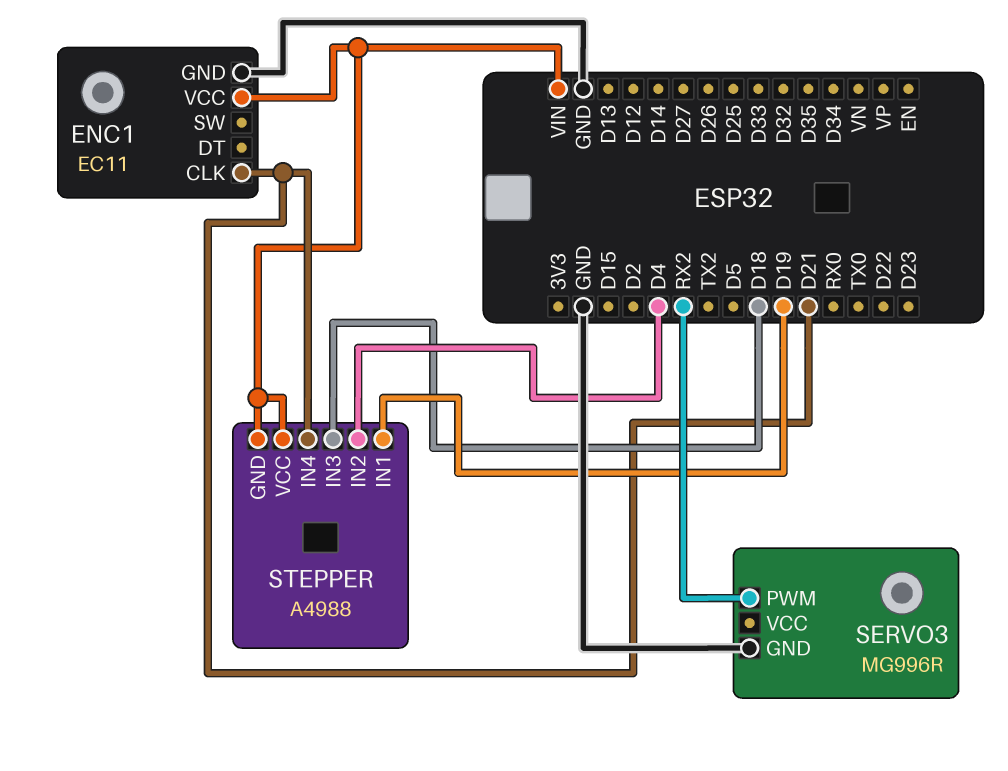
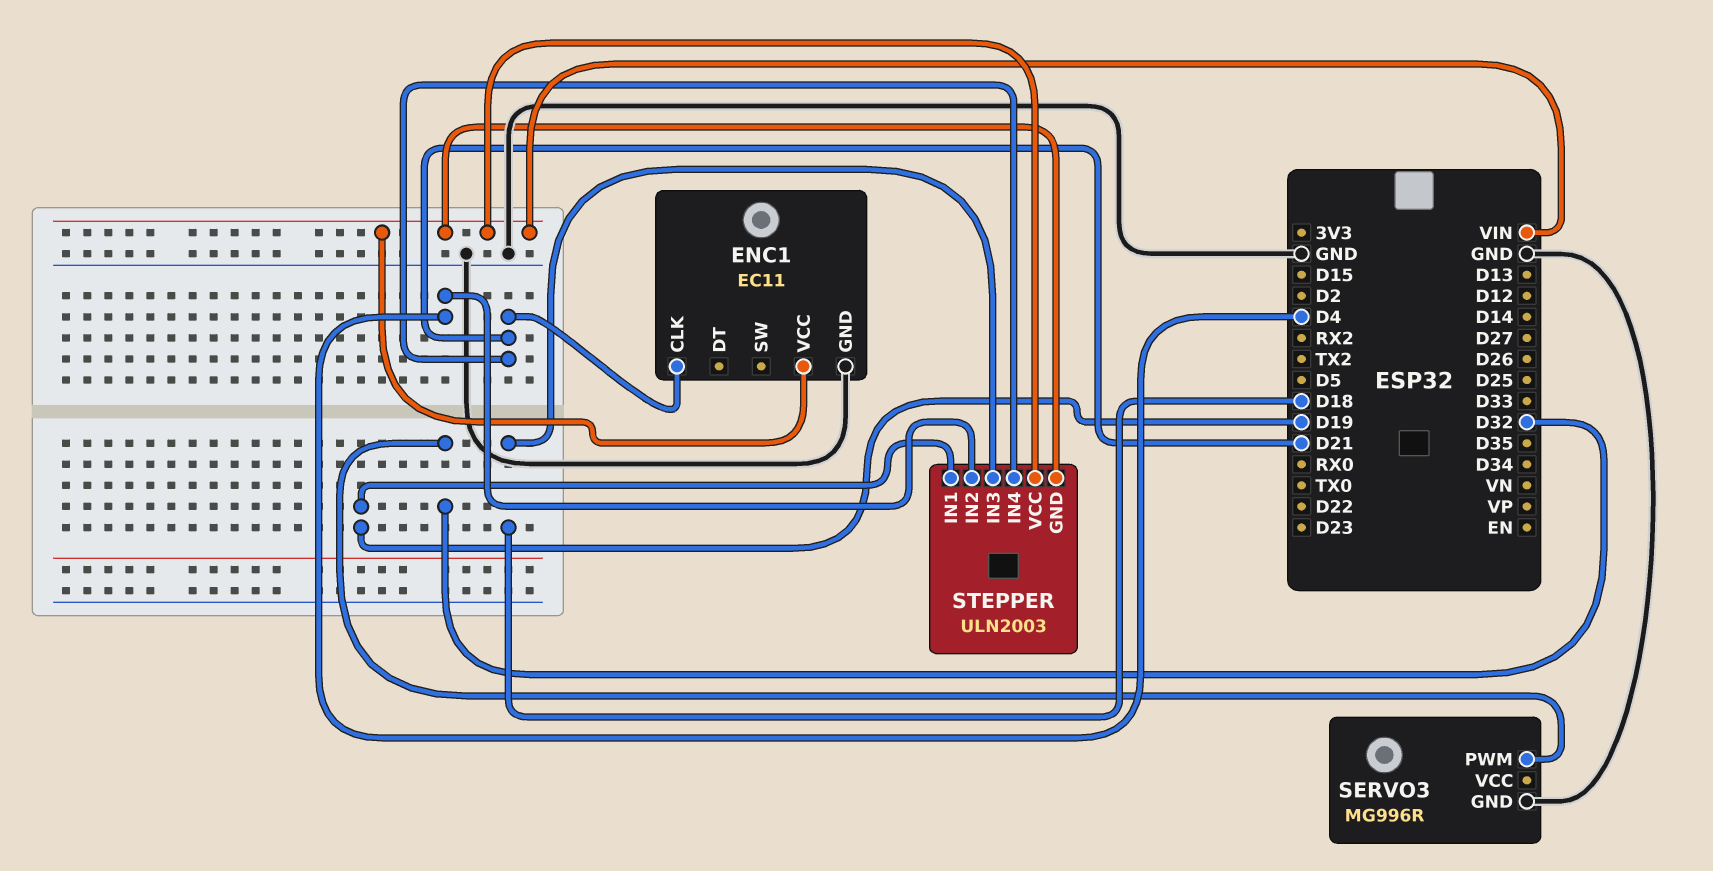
SERVO3 pin PWM: RX2 -> D32
STEPPER: A4988 -> ULN2003

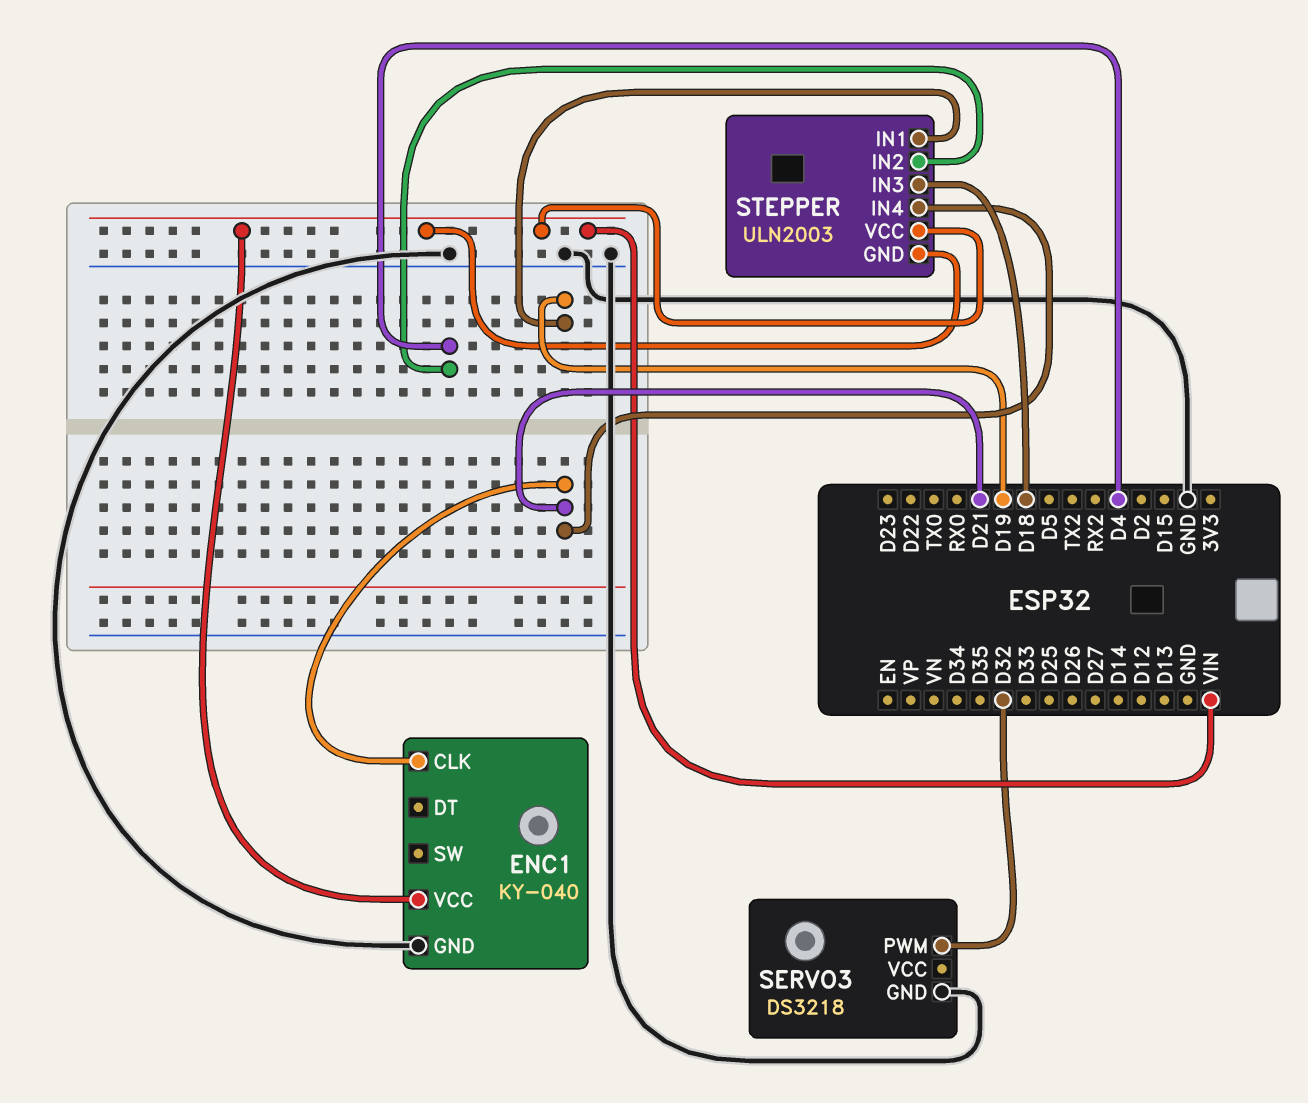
ENC1: EC11 -> KY-040
SERVO3: MG996R -> DS3218

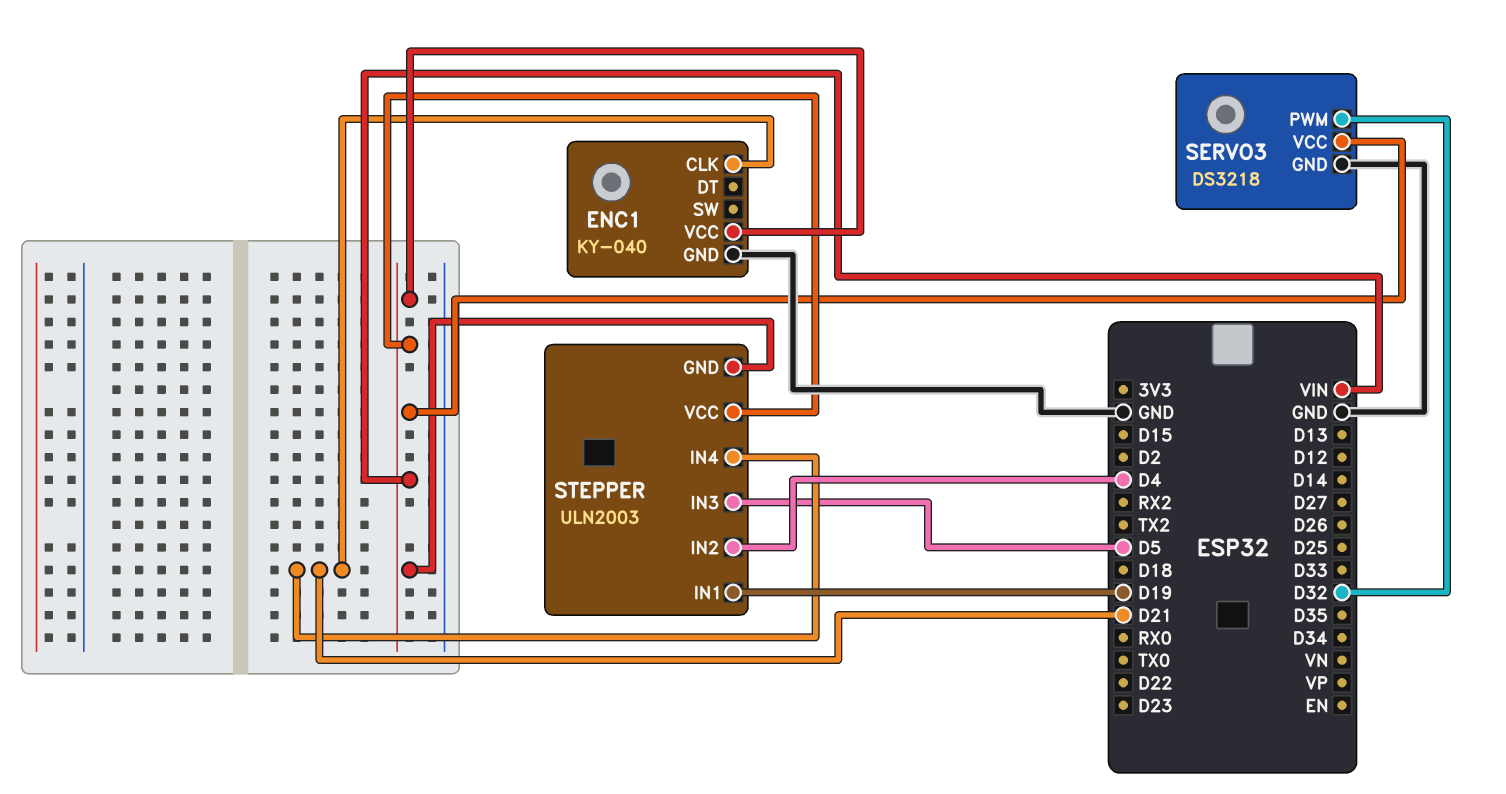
SERVO3 pin VCC: none -> VIN
STEPPER pin IN3: D18 -> D5

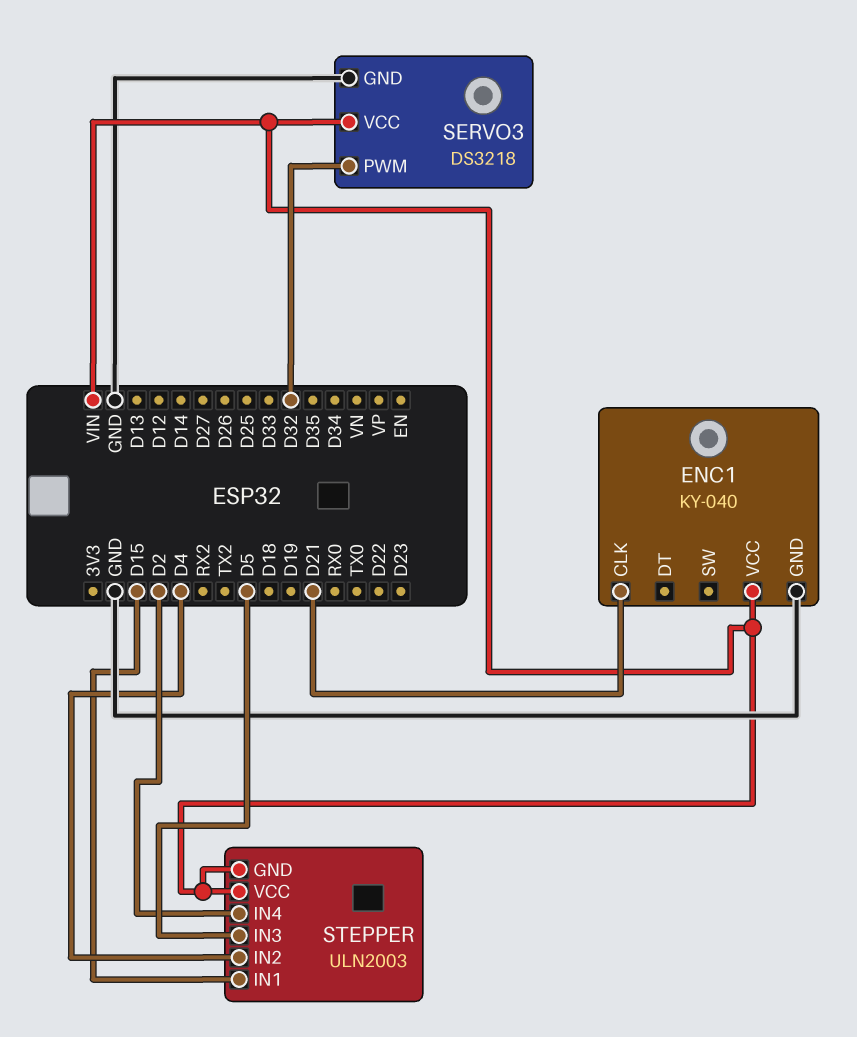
STEPPER pin IN1: D19 -> D15
STEPPER pin IN4: D21 -> D2

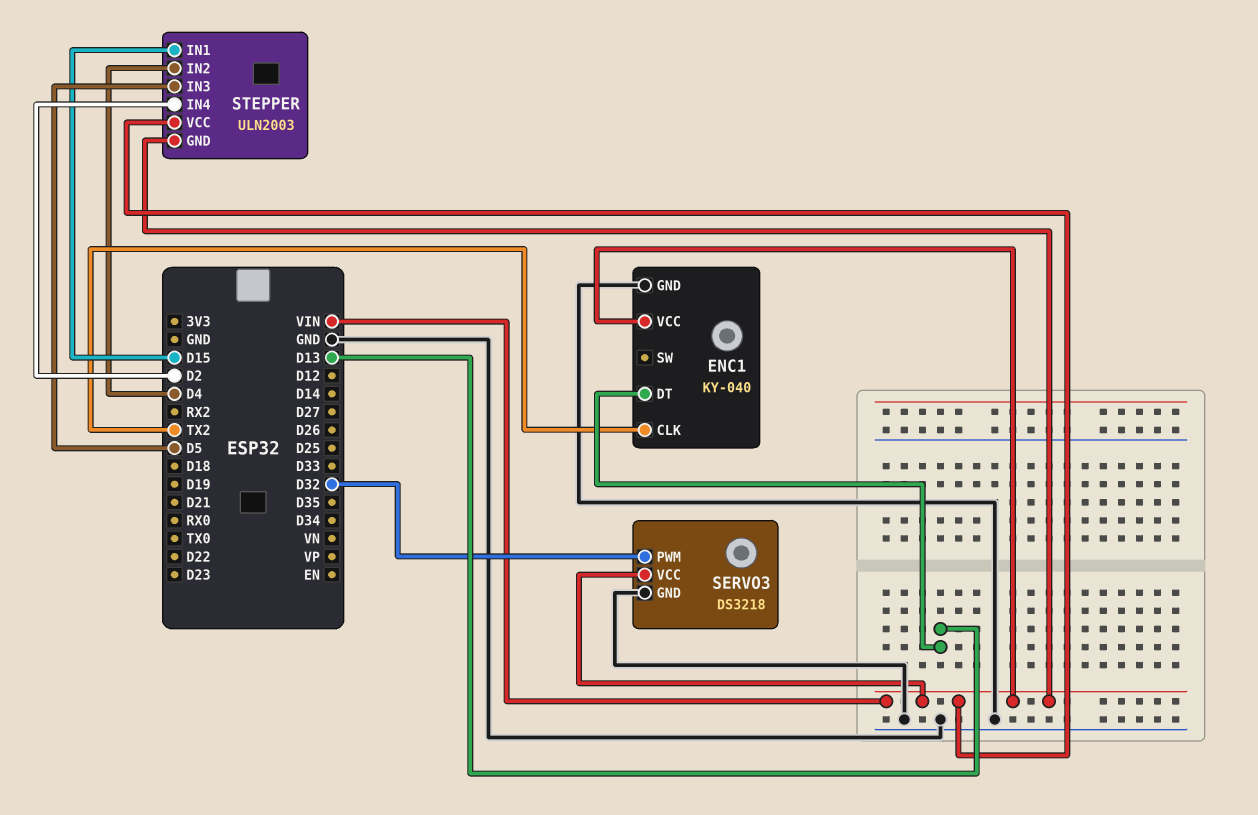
ENC1 pin CLK: D21 -> TX2
ENC1 pin DT: none -> D13

